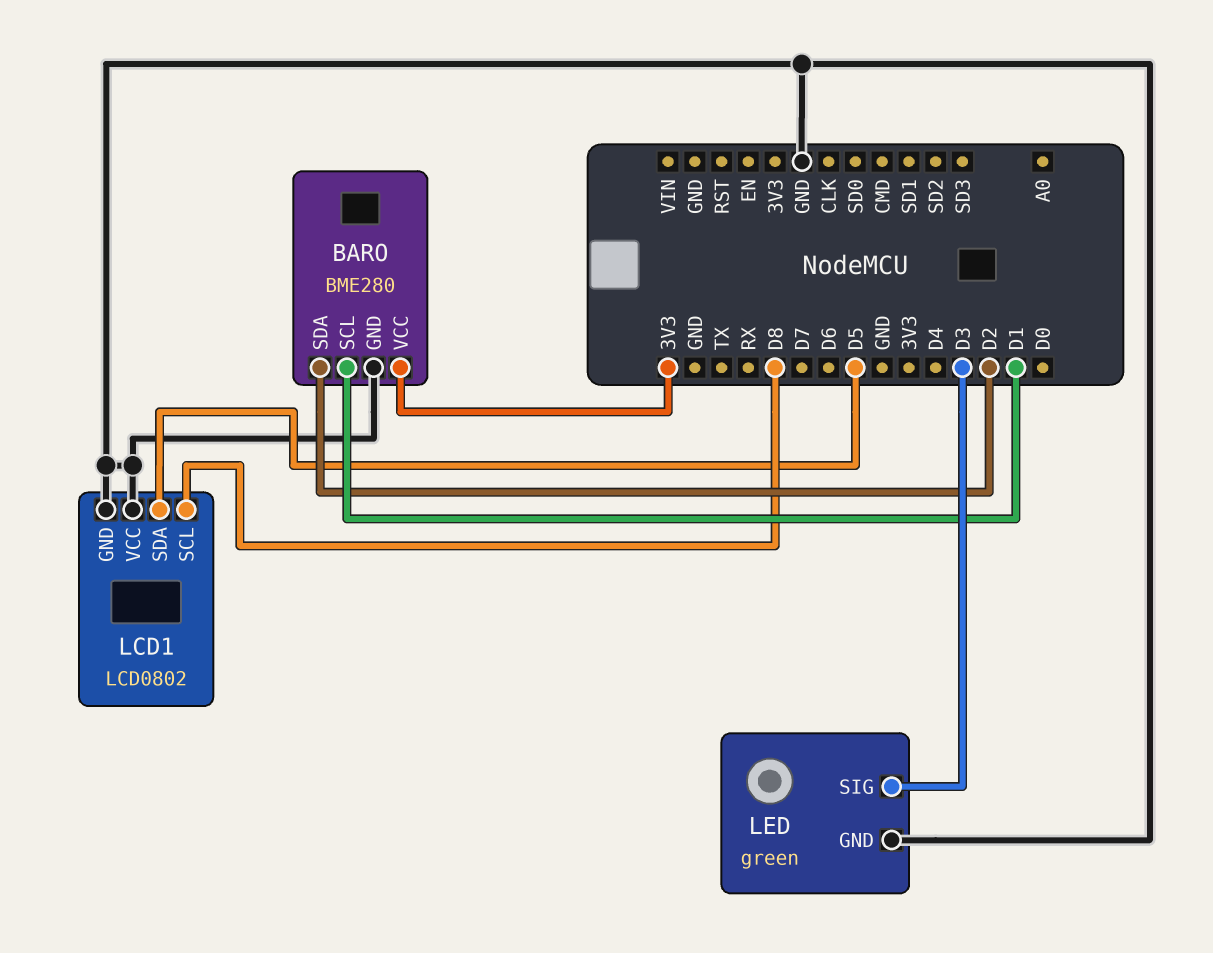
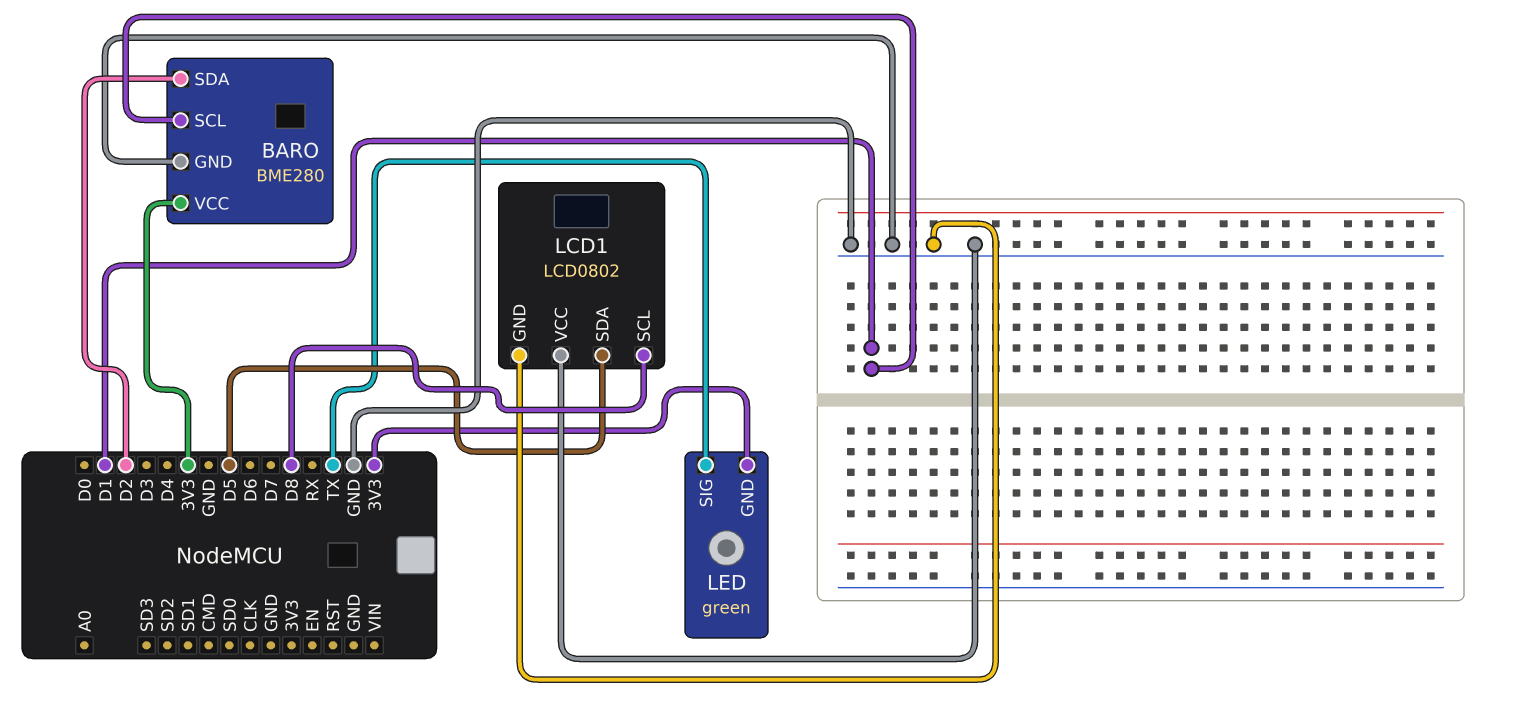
LED pin GND: GND -> 3V3
LED pin SIG: D3 -> TX

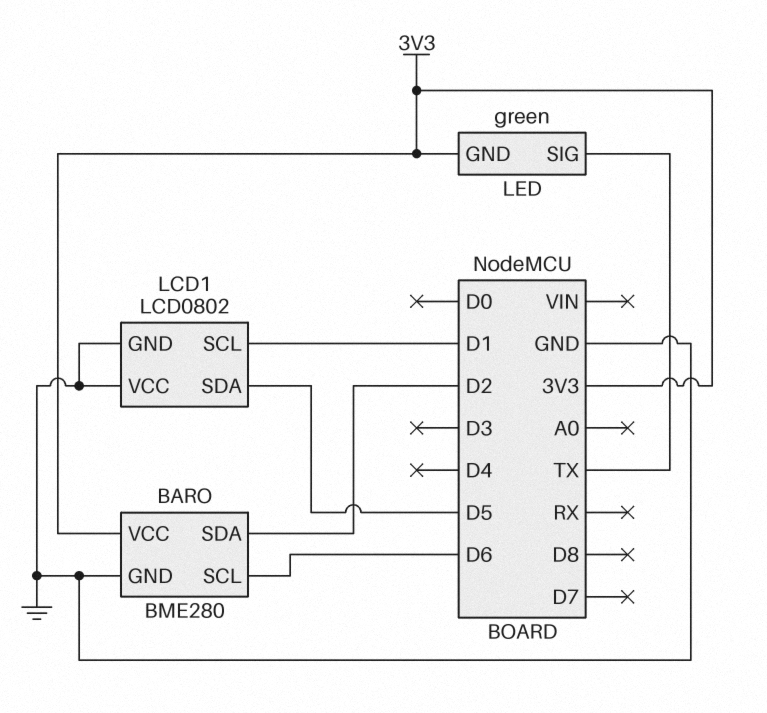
BARO pin SCL: D1 -> D6
LCD1 pin SCL: D8 -> D1

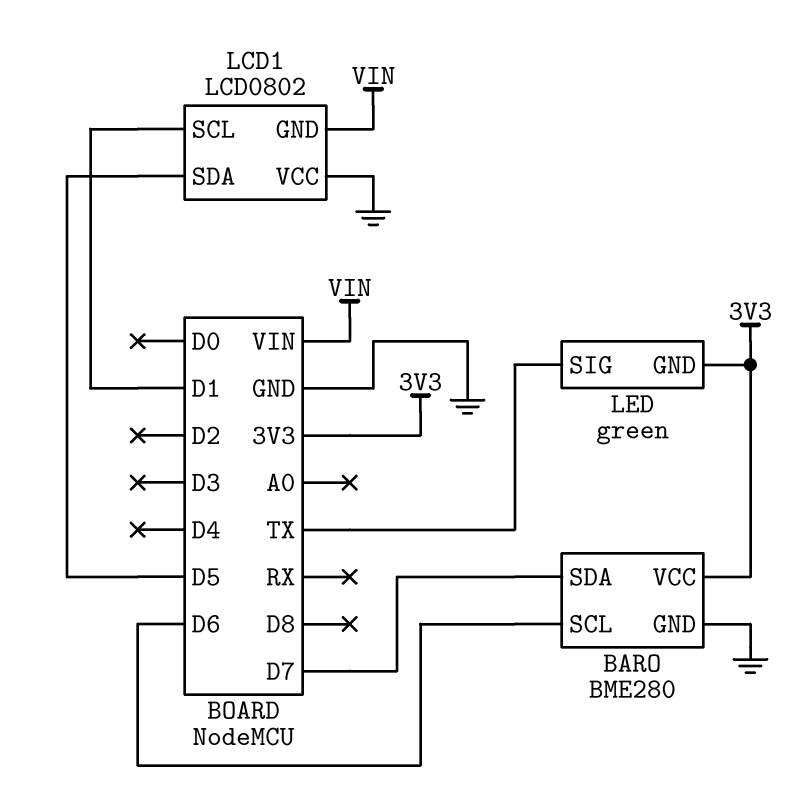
BARO pin SDA: D2 -> D7
LCD1 pin GND: GND -> VIN

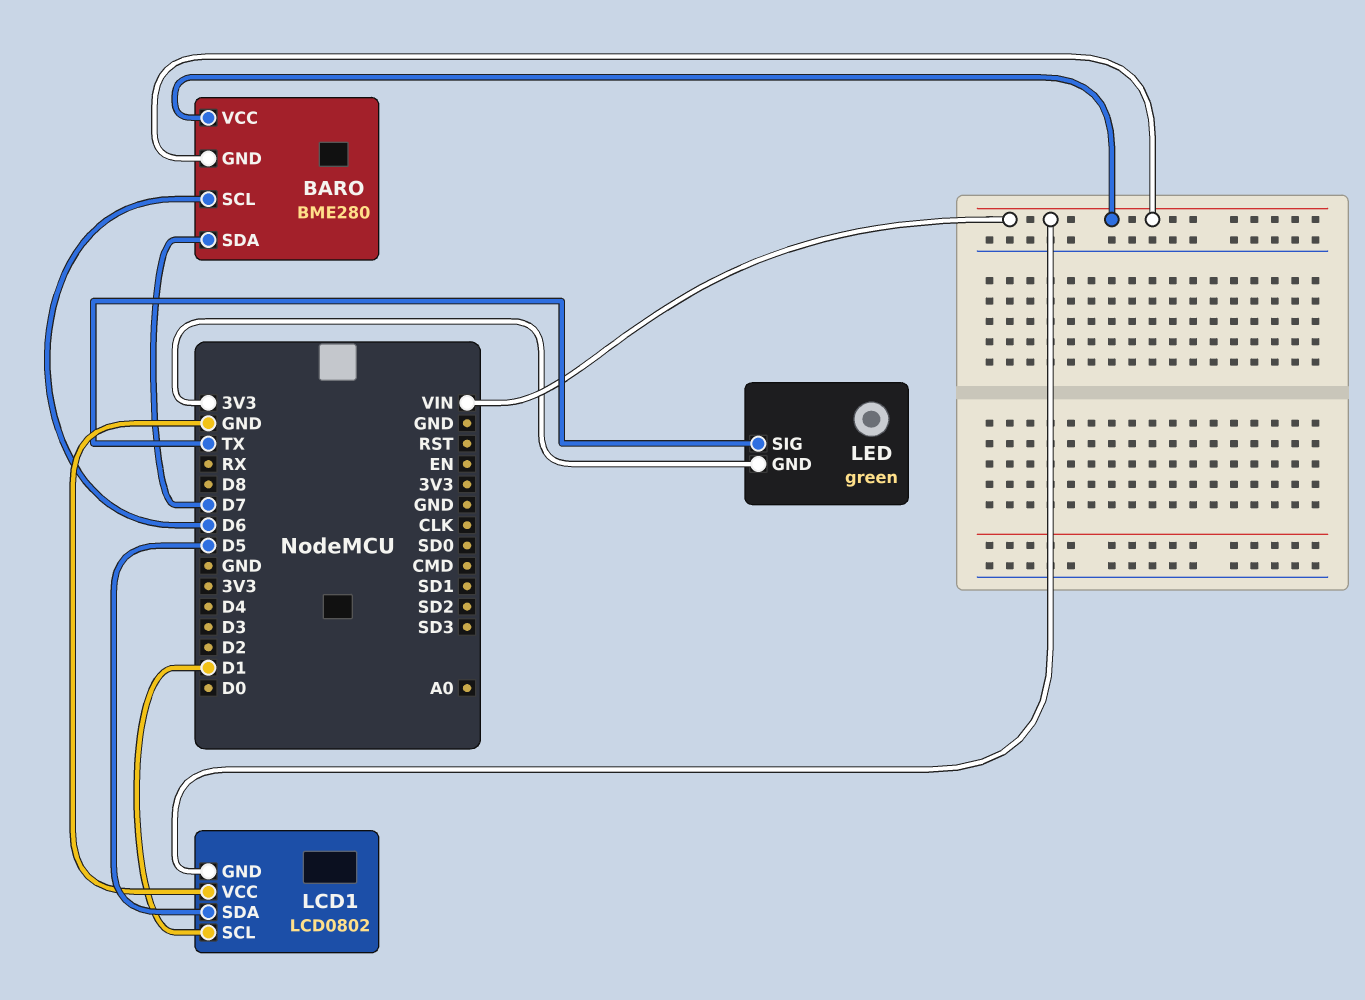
BARO pin GND: GND -> VIN
BARO pin VCC: 3V3 -> VIN

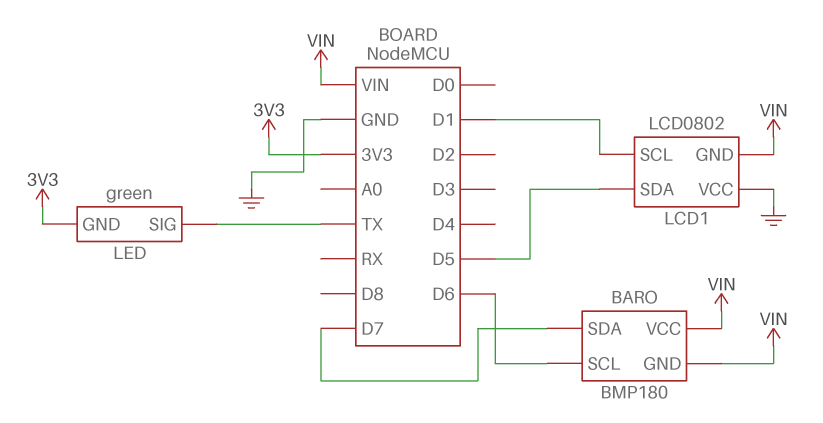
BARO: BME280 -> BMP180

